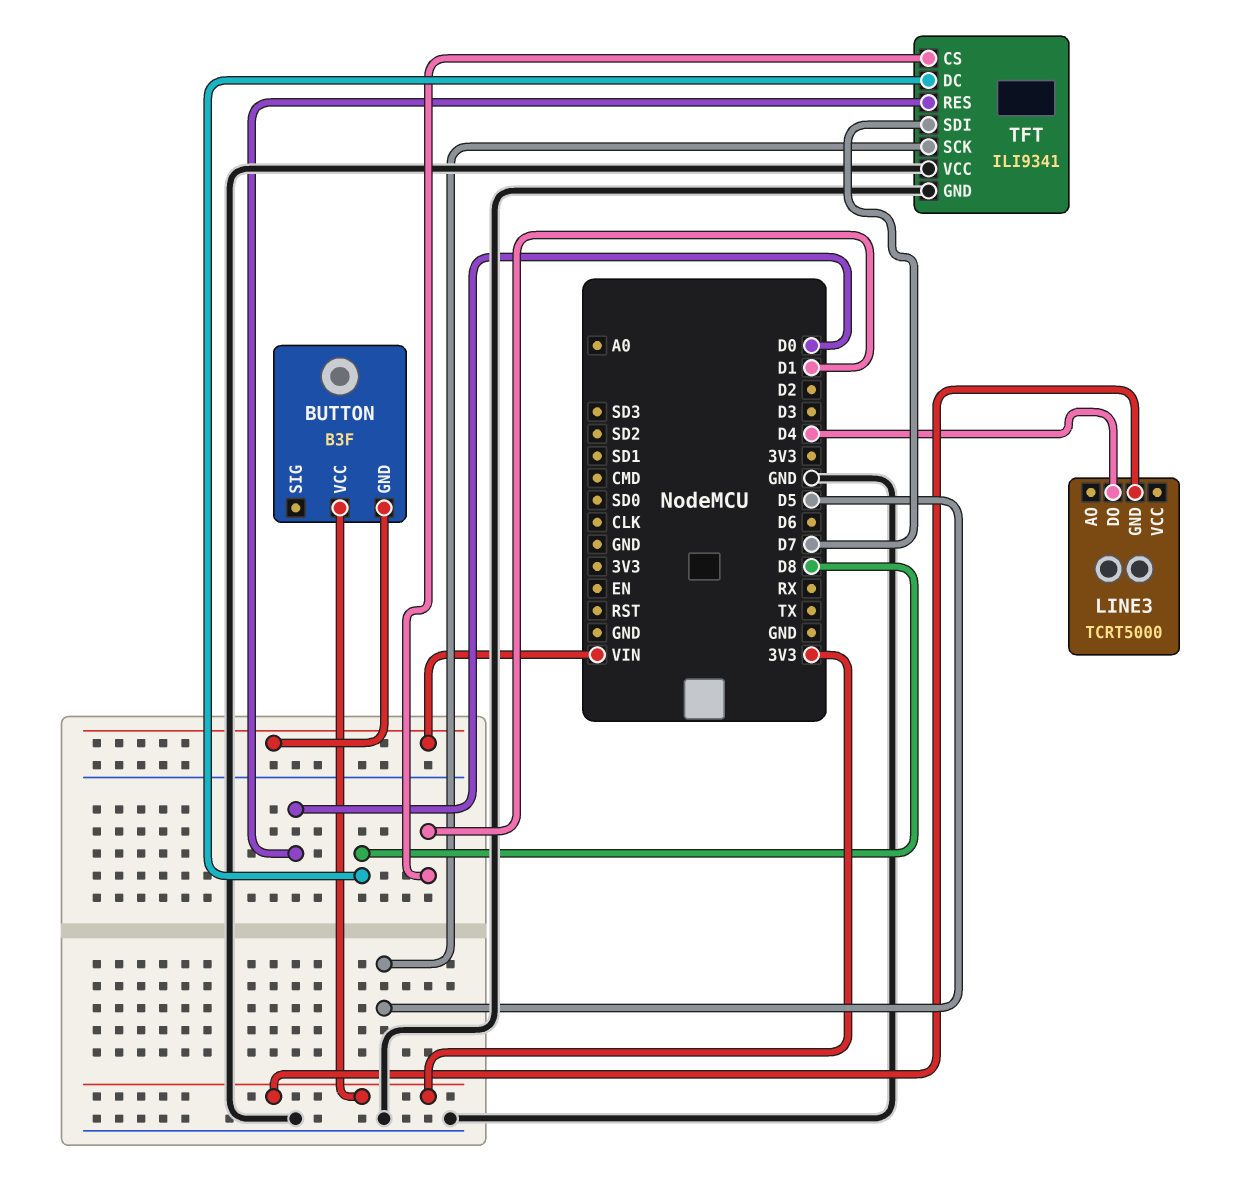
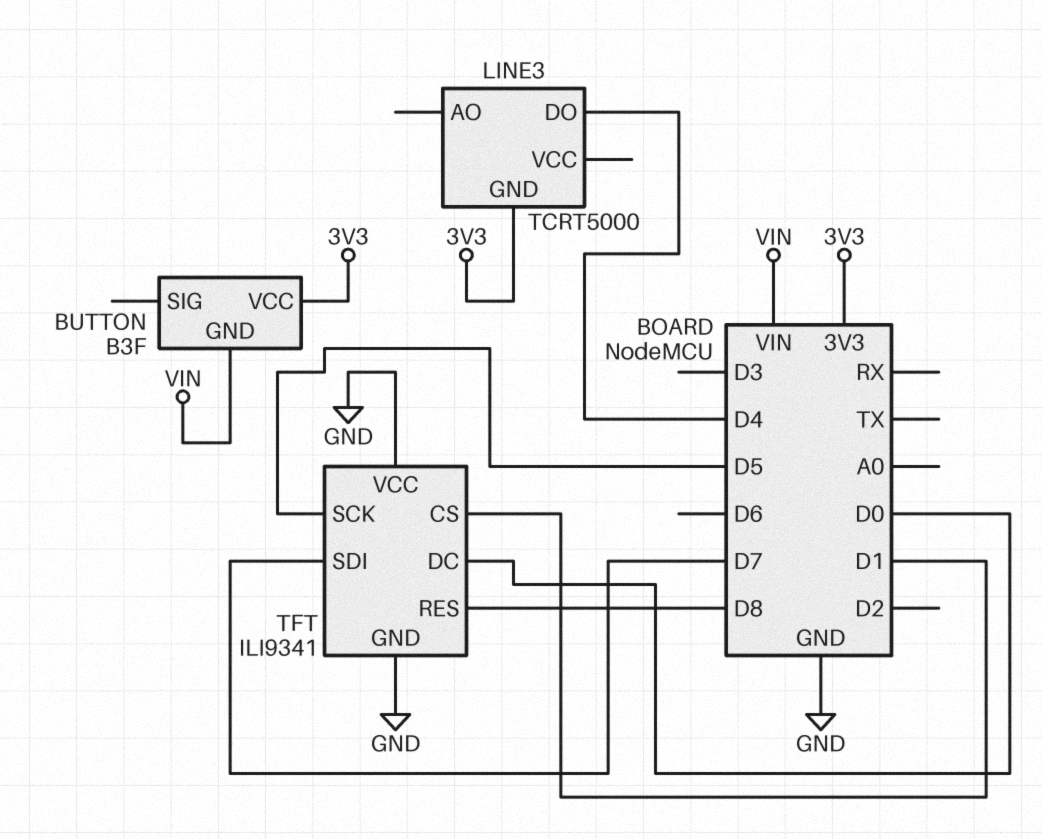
TFT pin DC: D8 -> D0
TFT pin RES: D0 -> D8

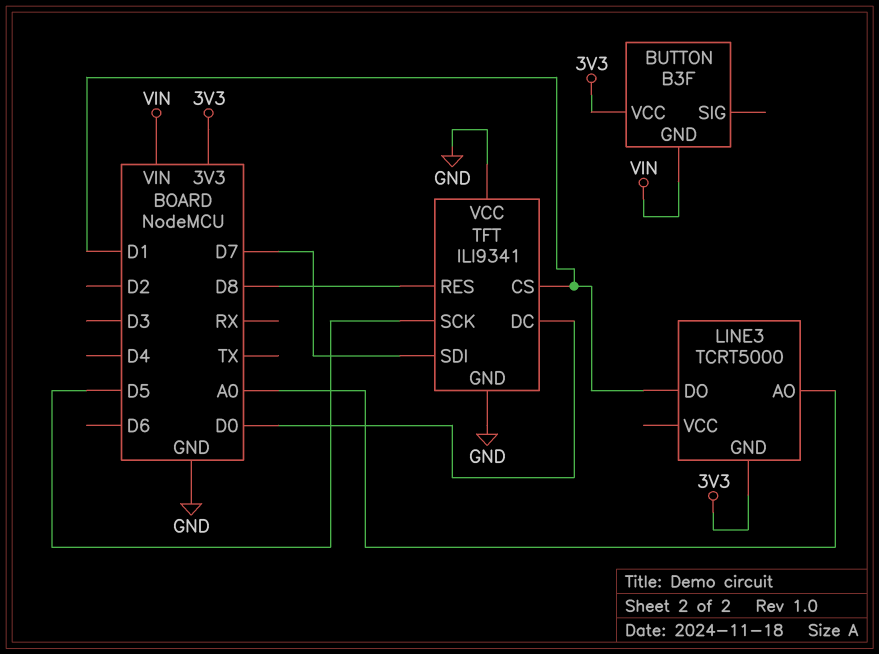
LINE3 pin AO: none -> A0
LINE3 pin DO: D4 -> D1

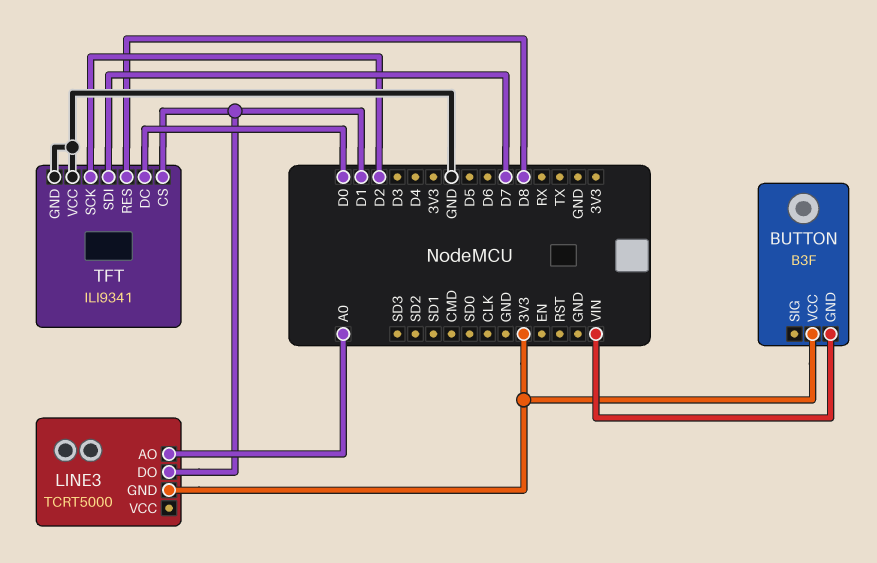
TFT pin SCK: D5 -> D2

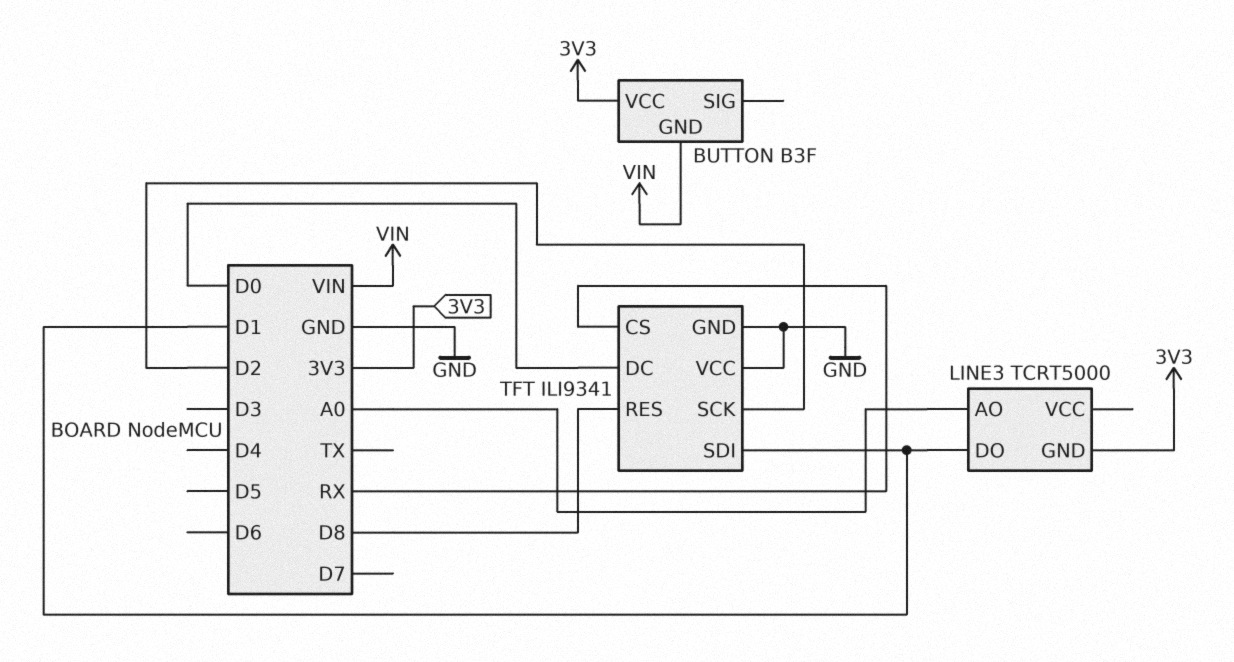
TFT pin CS: D1 -> RX
TFT pin SDI: D7 -> D1

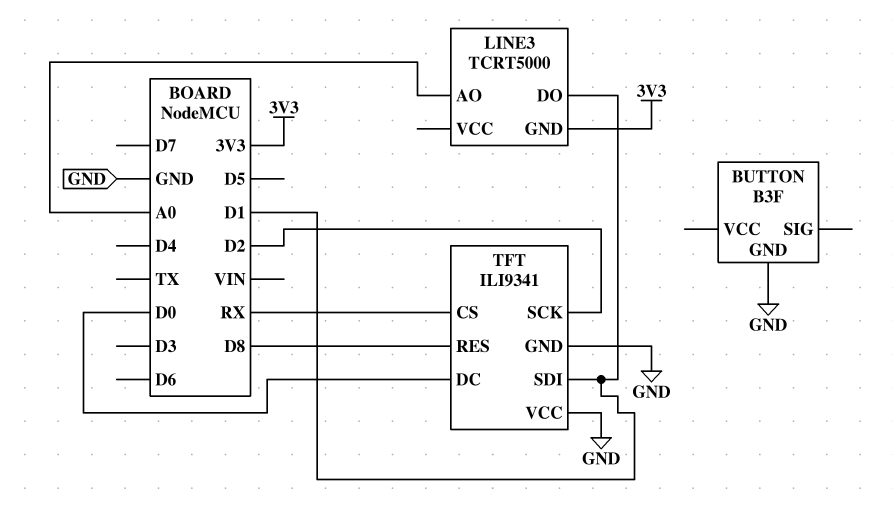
BUTTON pin GND: VIN -> GND
BUTTON pin VCC: 3V3 -> none

